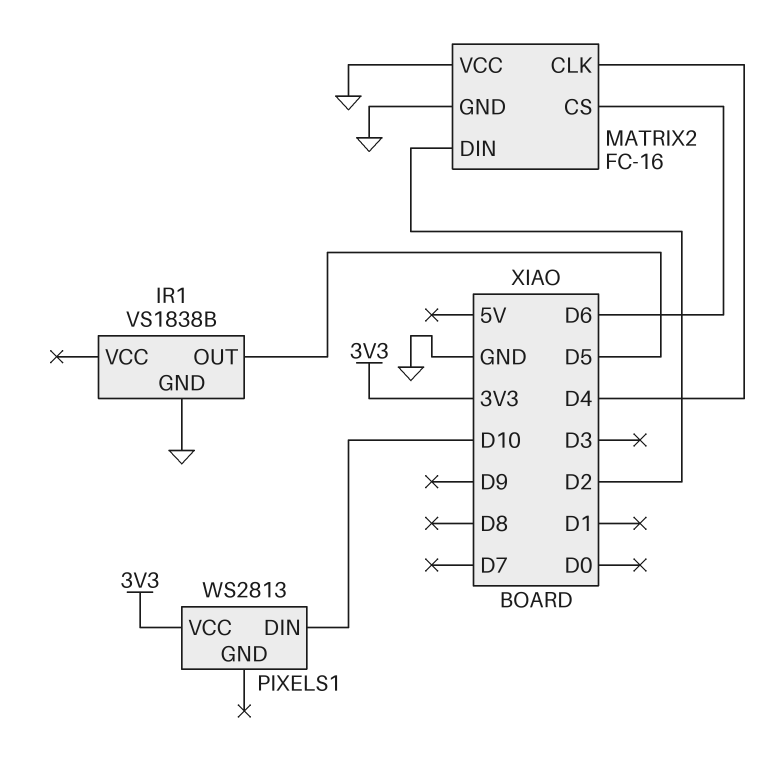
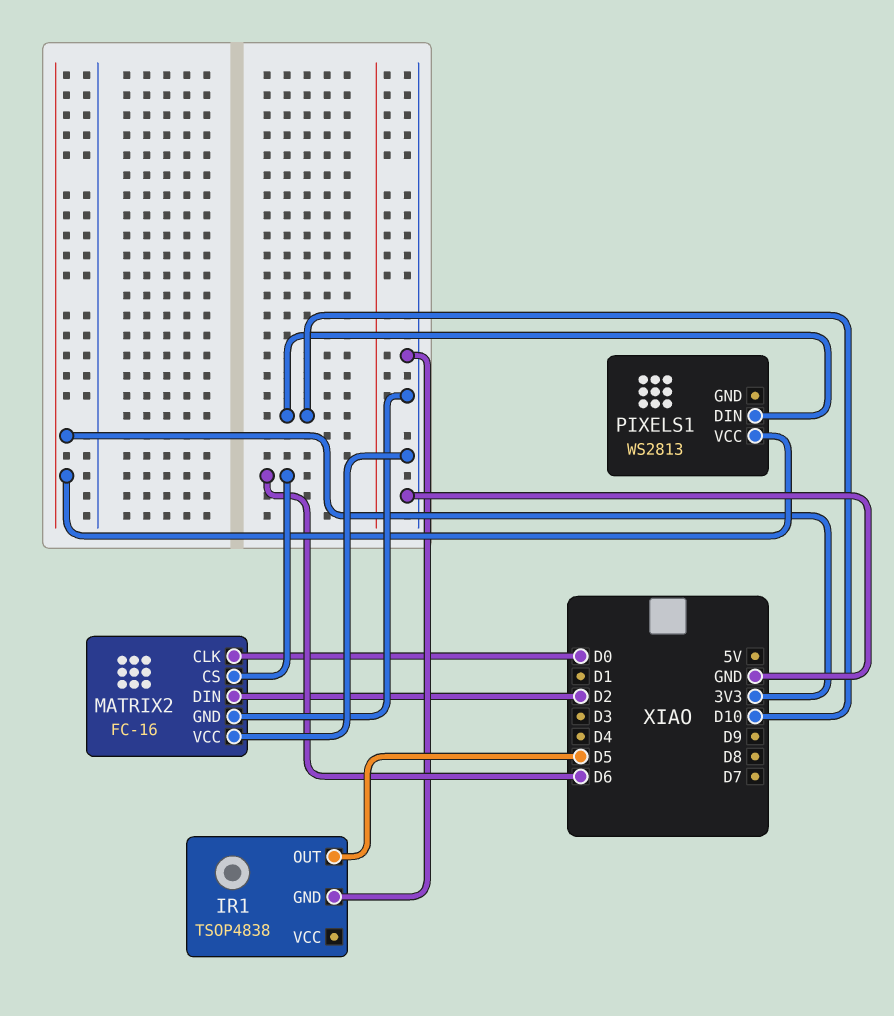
IR1: VS1838B -> TSOP4838
MATRIX2 pin CLK: D4 -> D0

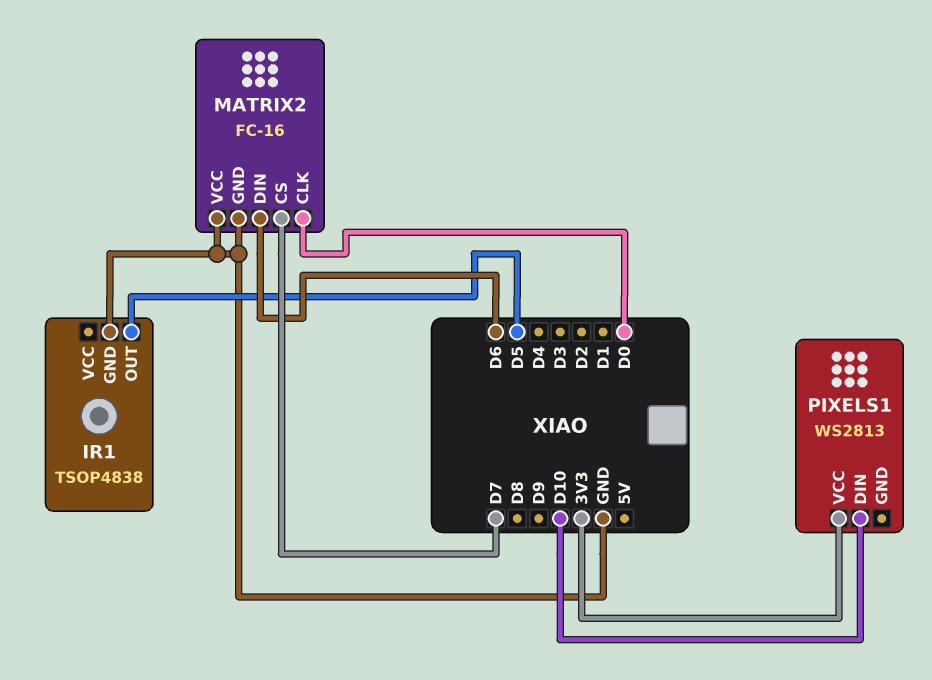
MATRIX2 pin CS: D6 -> D7
MATRIX2 pin DIN: D2 -> D6

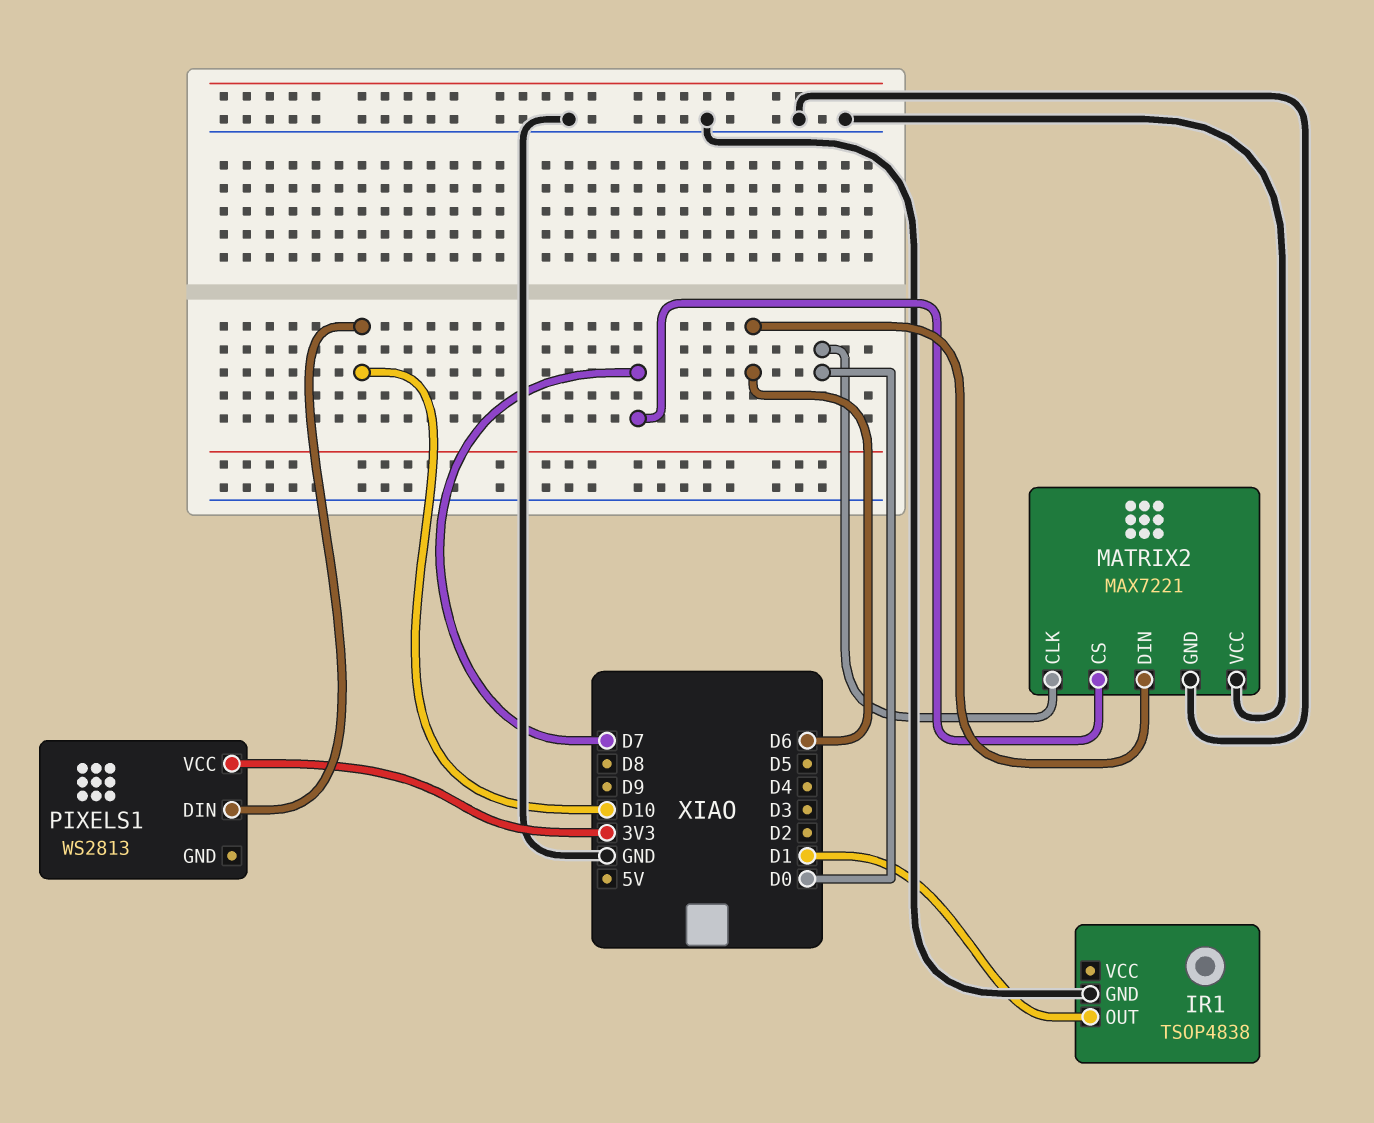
IR1 pin OUT: D5 -> D1
MATRIX2: FC-16 -> MAX7221

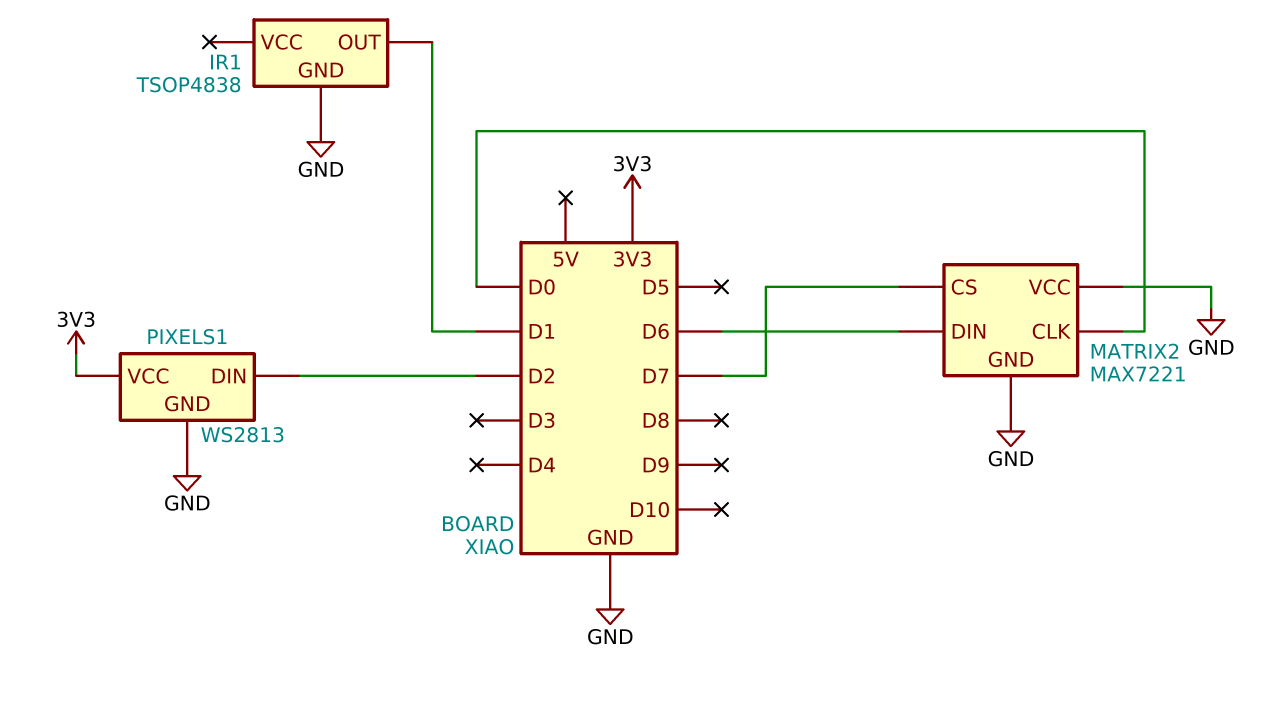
PIXELS1 pin DIN: D10 -> D2
PIXELS1 pin GND: none -> GND

